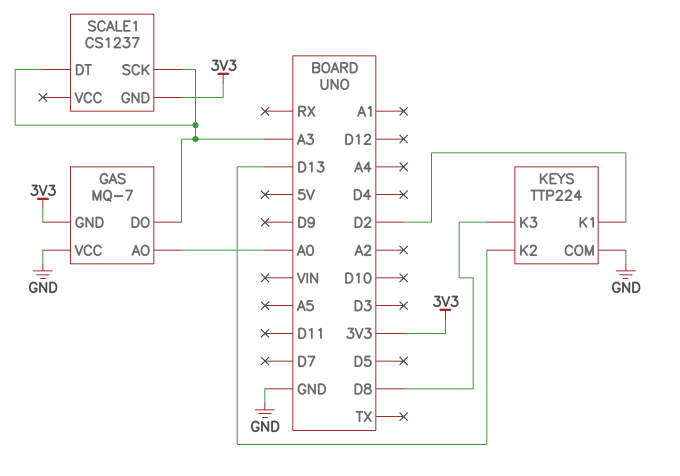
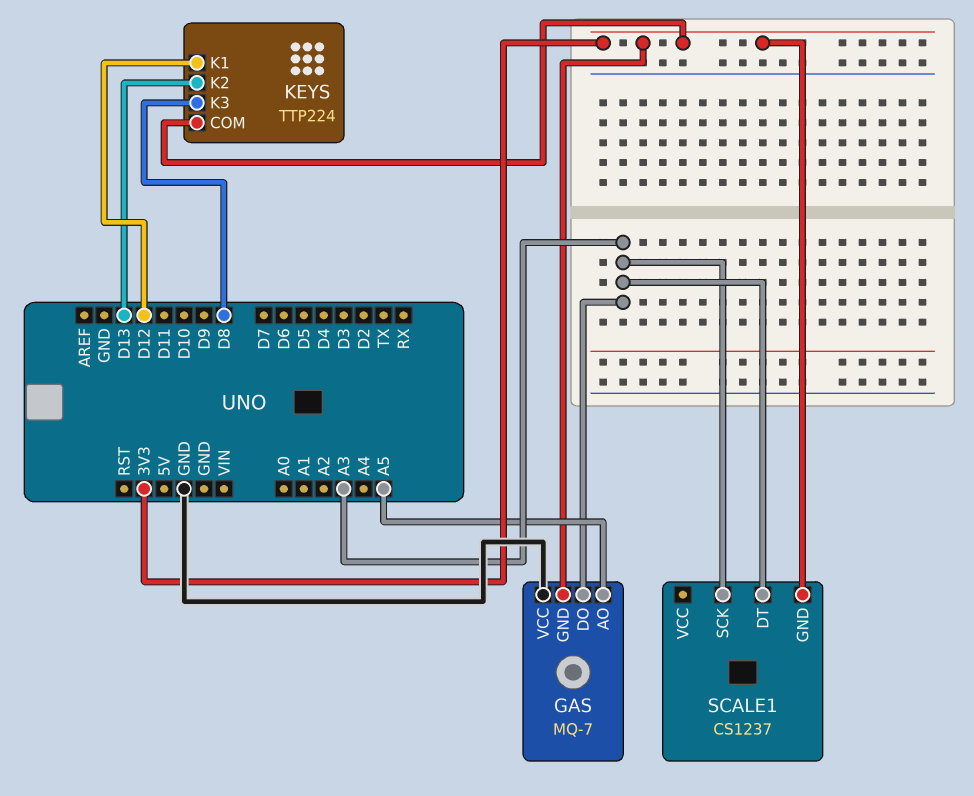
GAS pin AO: A0 -> A5
KEYS pin COM: GND -> 3V3
KEYS pin K1: D2 -> D12

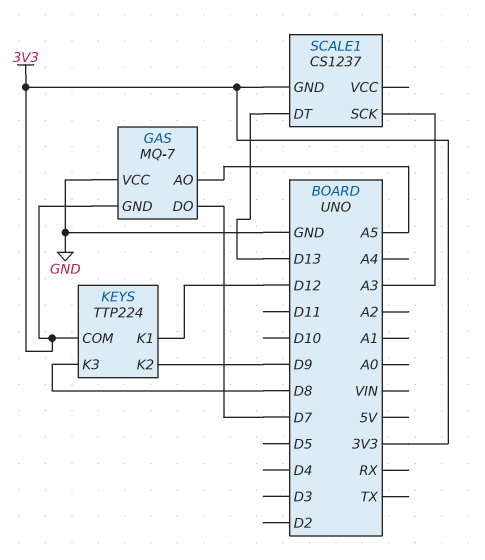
GAS pin DO: A3 -> D7
KEYS pin K2: D13 -> D9
SCALE1 pin DT: A3 -> D13

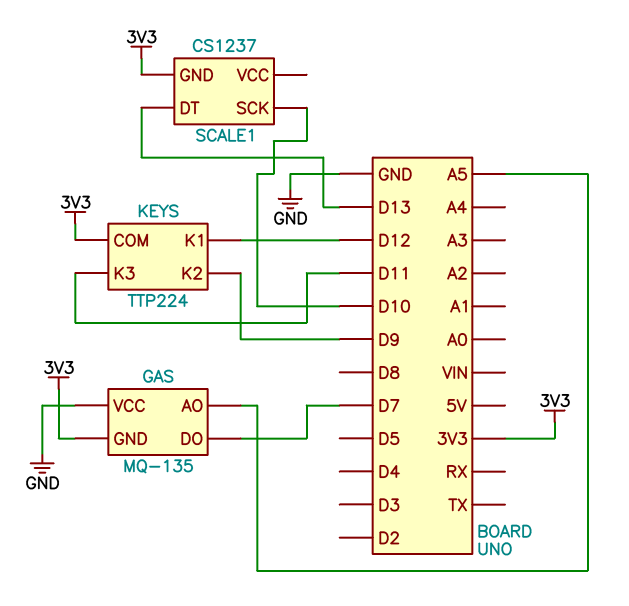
GAS: MQ-7 -> MQ-135
KEYS pin K3: D8 -> D11
SCALE1 pin SCK: A3 -> D10

